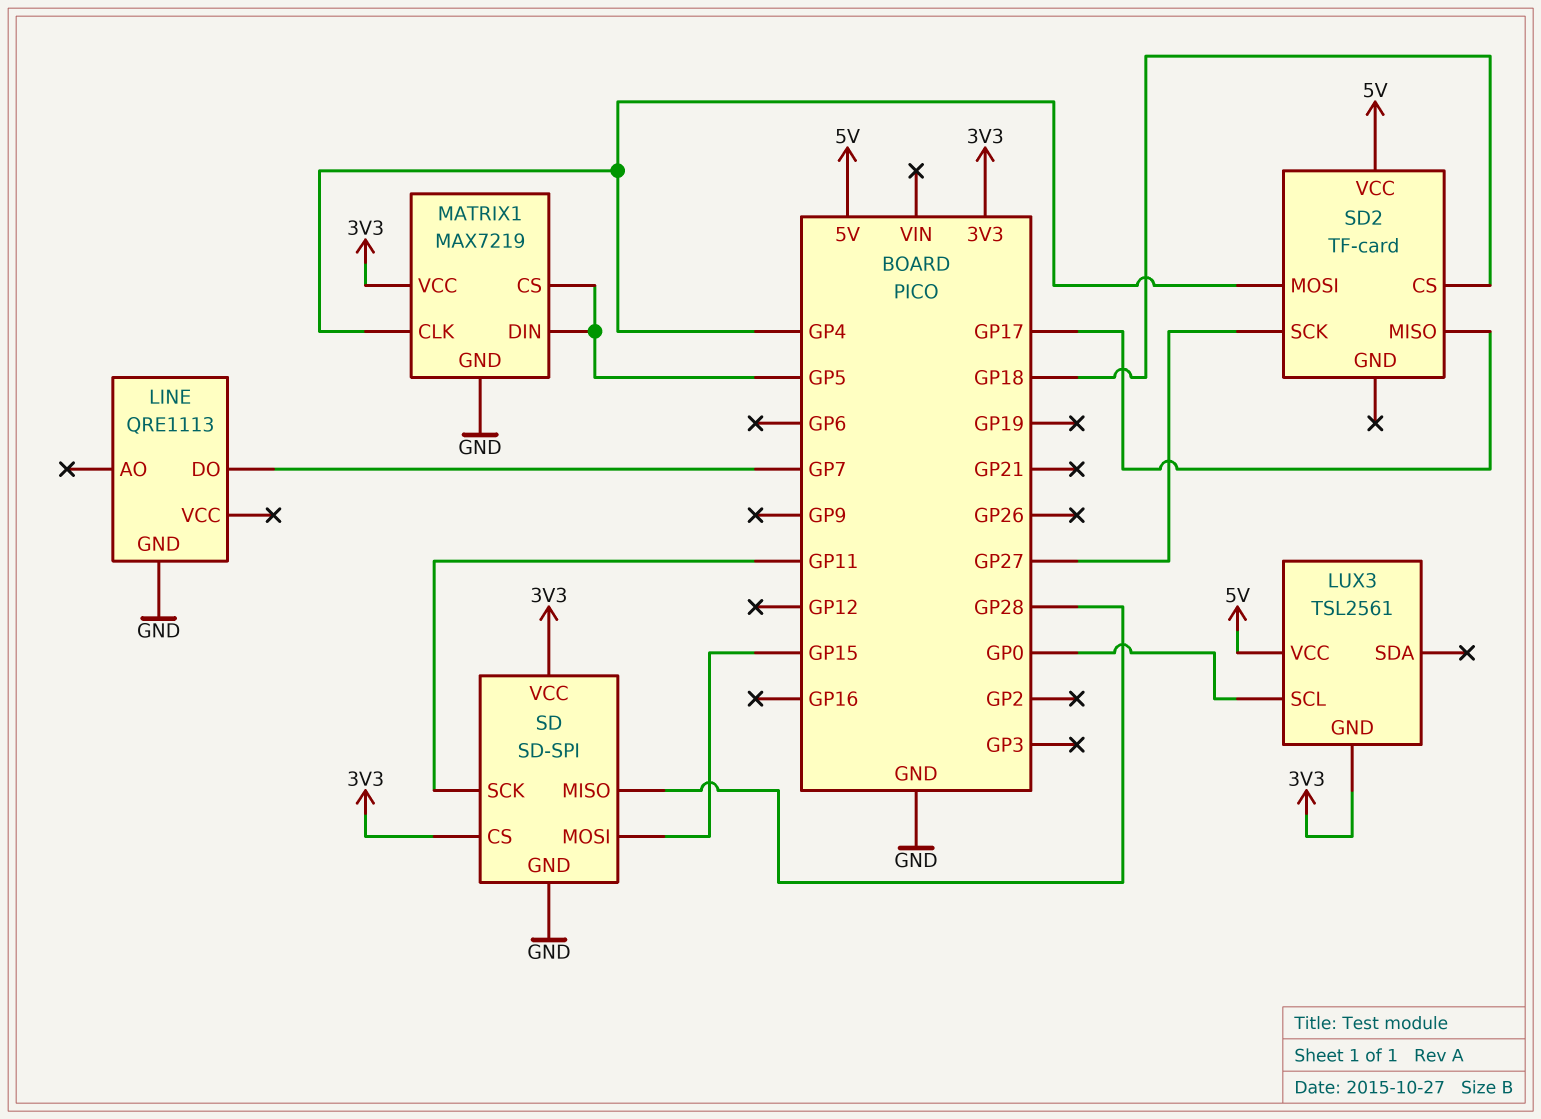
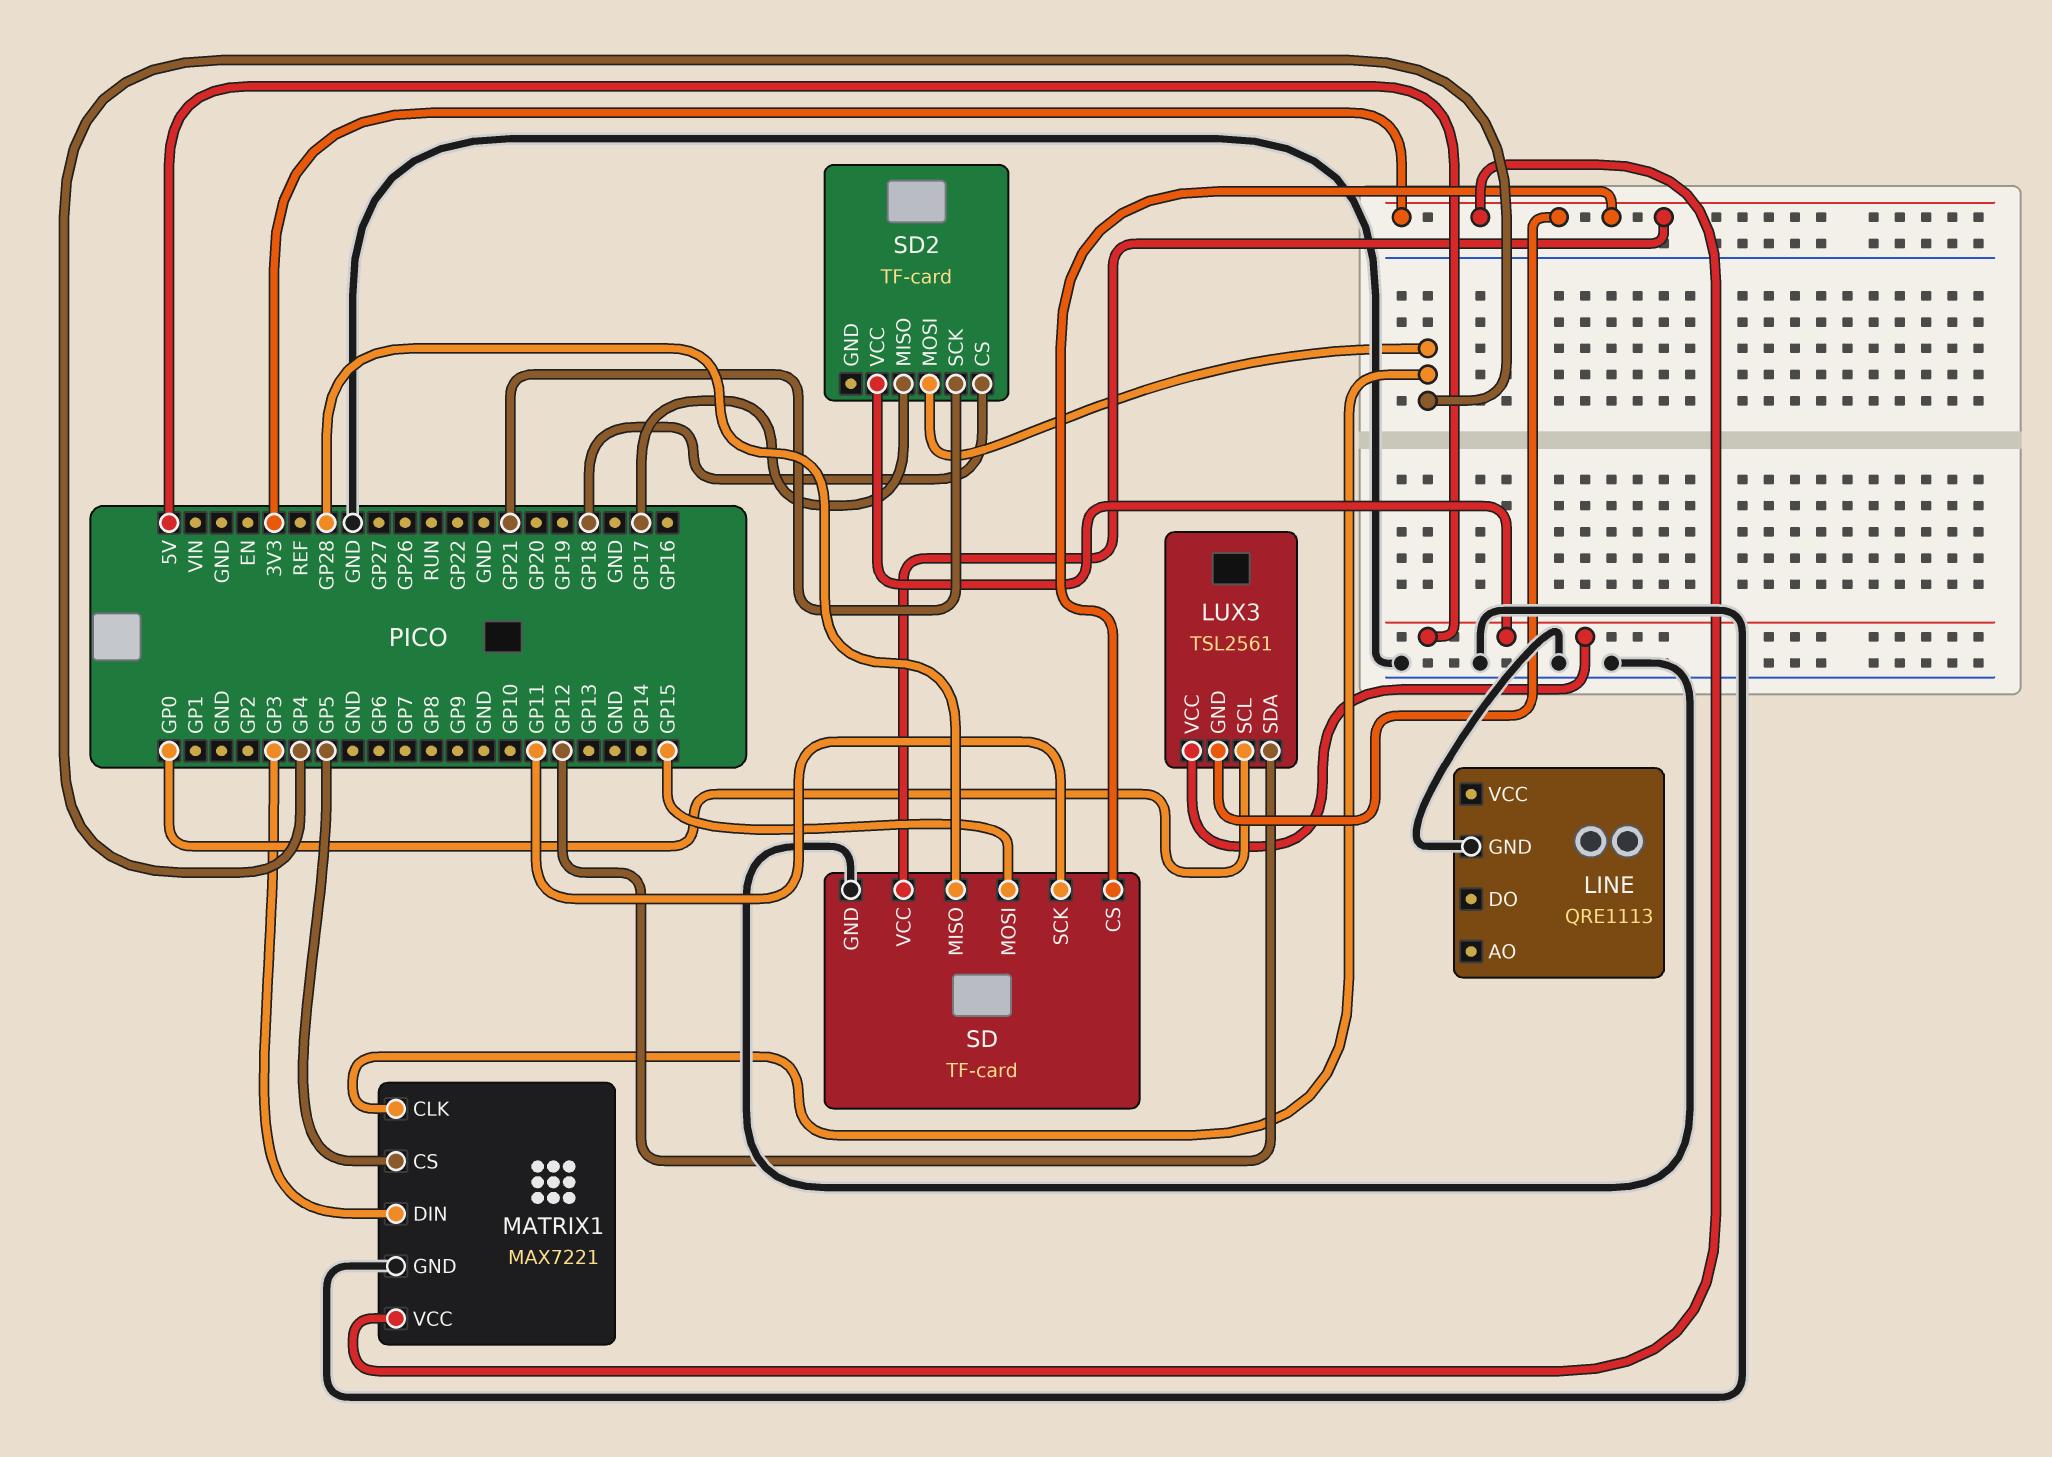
LINE pin DO: GP7 -> none
LUX3 pin SDA: none -> GP12
MATRIX1: MAX7219 -> MAX7221
MATRIX1 pin DIN: GP5 -> GP3
SD: SD-SPI -> TF-card
SD2 pin SCK: GP27 -> GP21

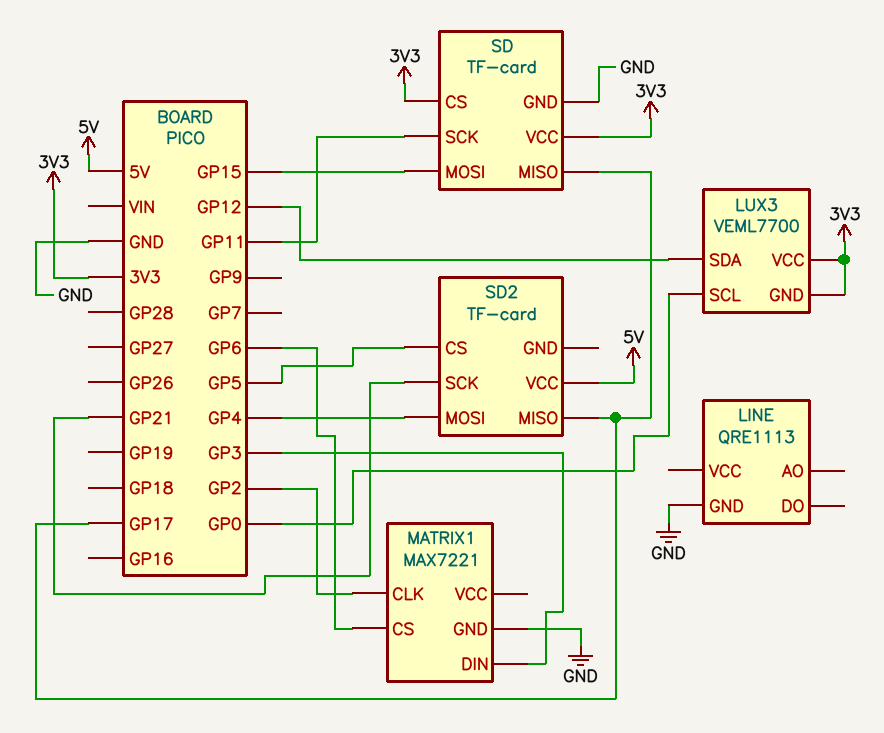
LUX3: TSL2561 -> VEML7700
LUX3 pin VCC: 5V -> 3V3
MATRIX1 pin CLK: GP4 -> GP2
MATRIX1 pin CS: GP5 -> GP6
MATRIX1 pin VCC: 3V3 -> none
SD pin MISO: GP28 -> GP17
SD2 pin CS: GP18 -> GP5

